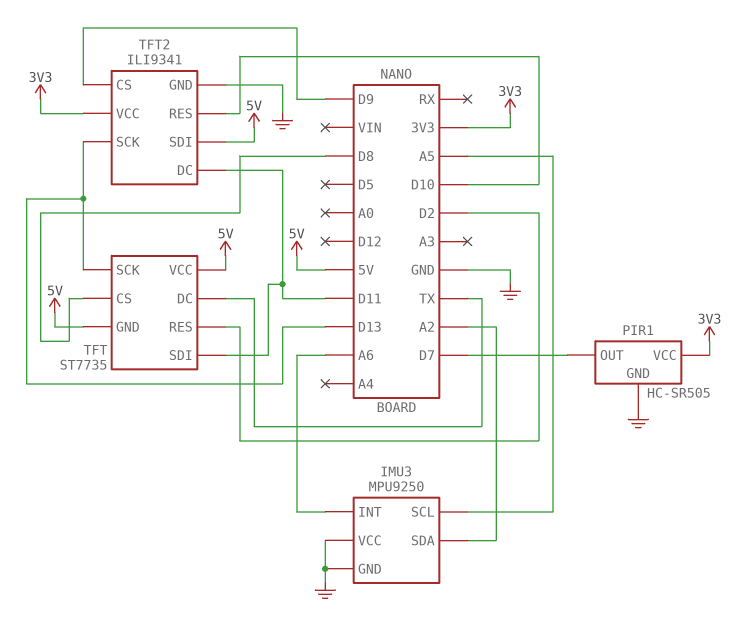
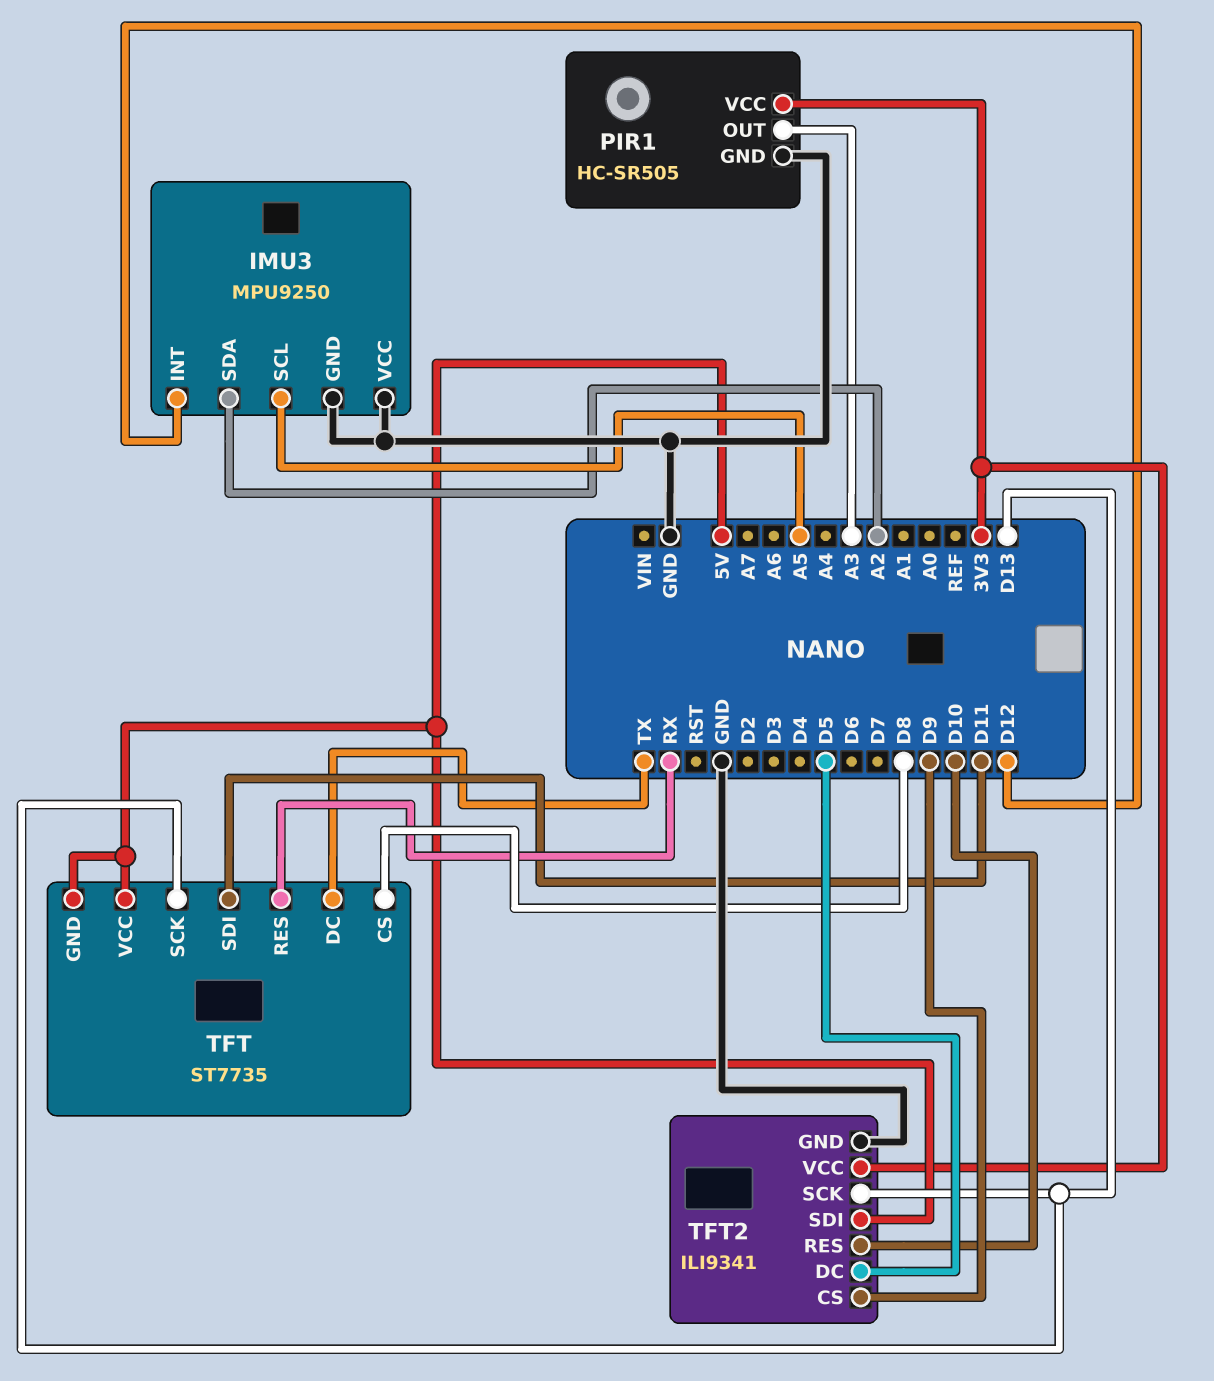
IMU3 pin INT: A6 -> D12
PIR1 pin OUT: D7 -> A3
TFT pin RES: D2 -> RX
TFT2 pin DC: D11 -> D5

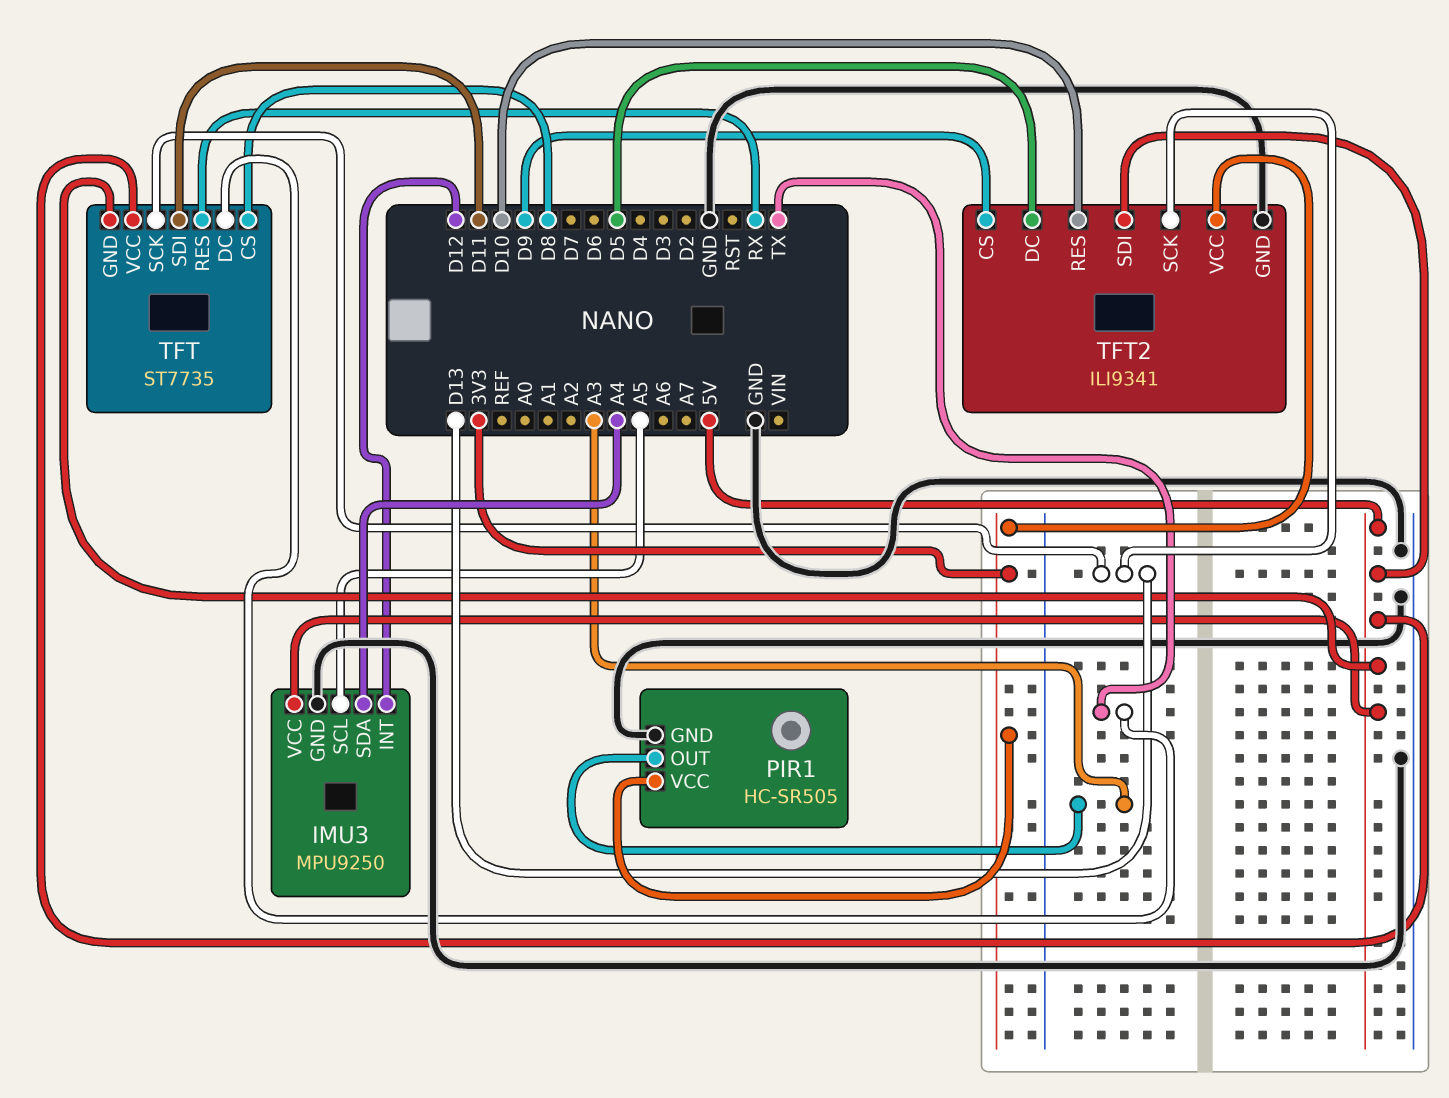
IMU3 pin SDA: A2 -> A4
IMU3 pin VCC: GND -> 5V

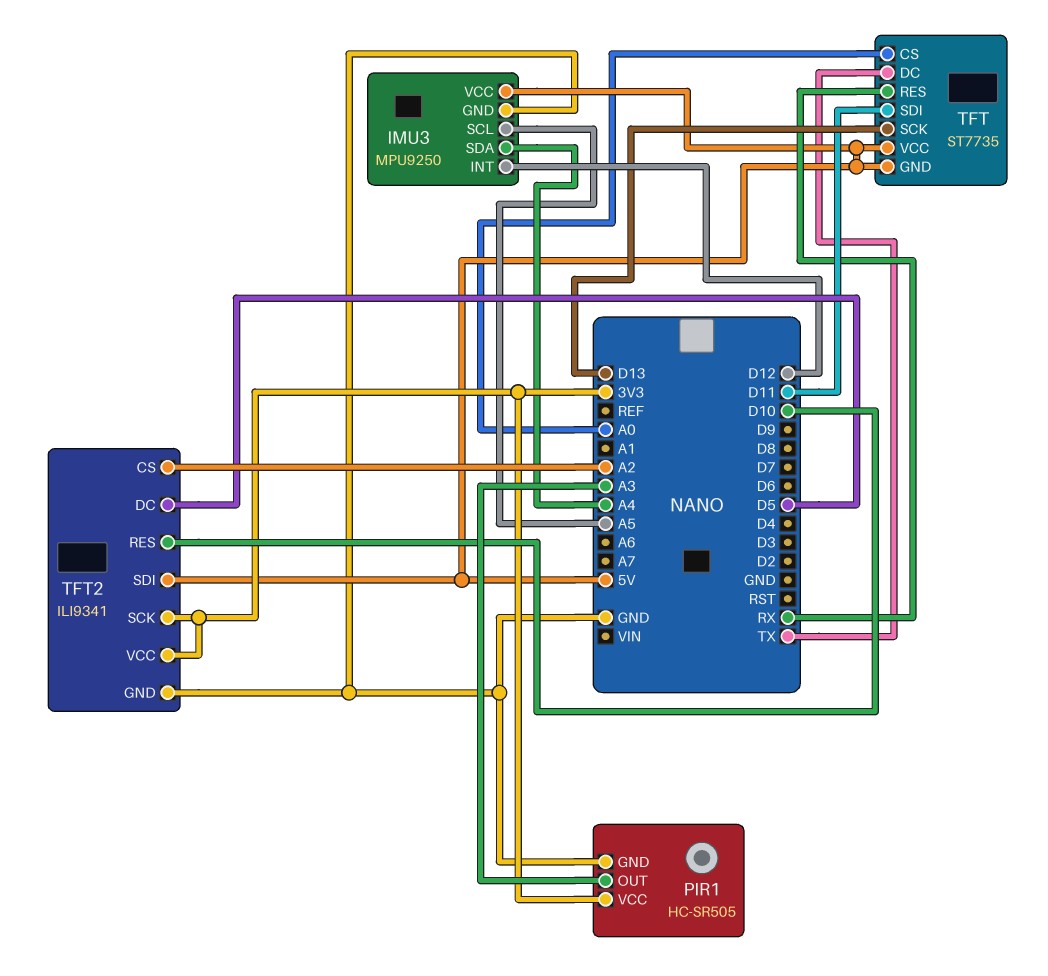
TFT pin CS: D8 -> A0
TFT2 pin CS: D9 -> A2
TFT2 pin SCK: D13 -> 3V3

